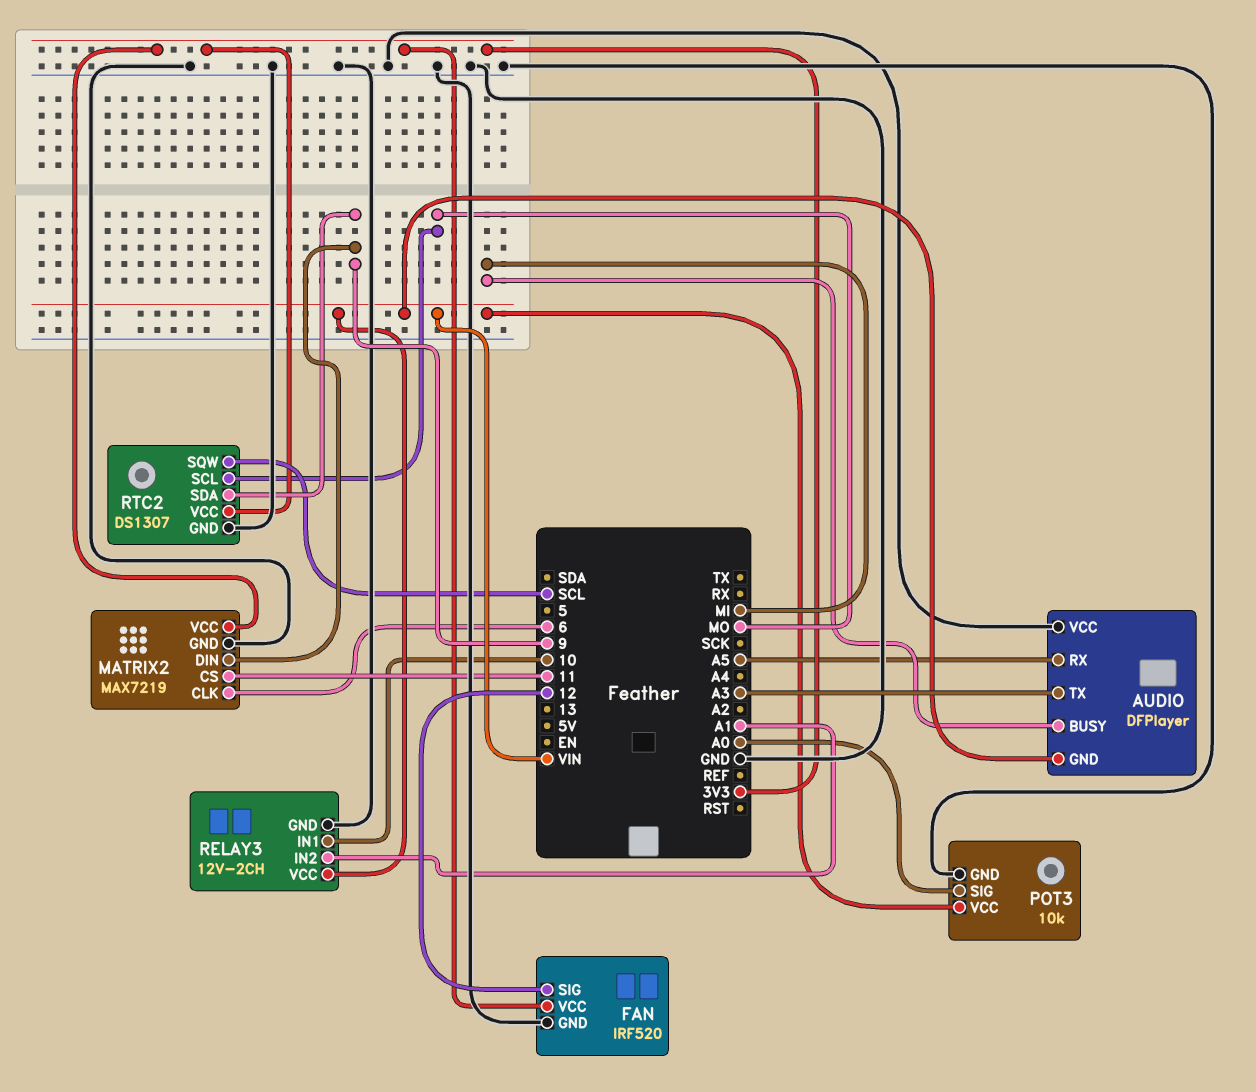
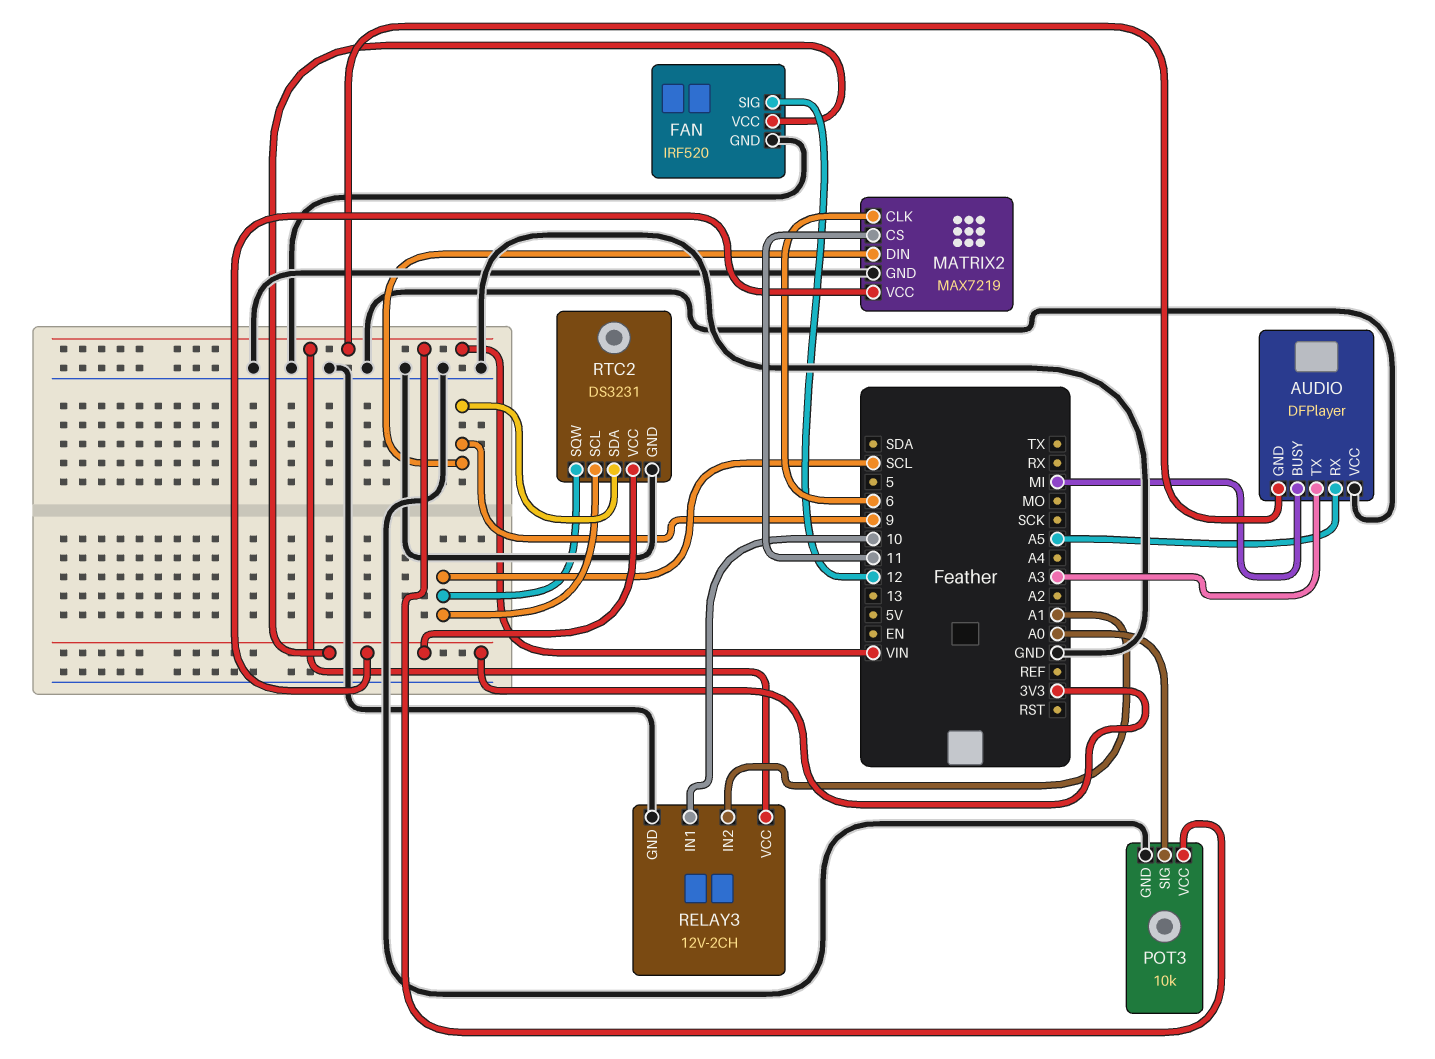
RTC2: DS1307 -> DS3231
RTC2 pin SCL: MO -> SCL

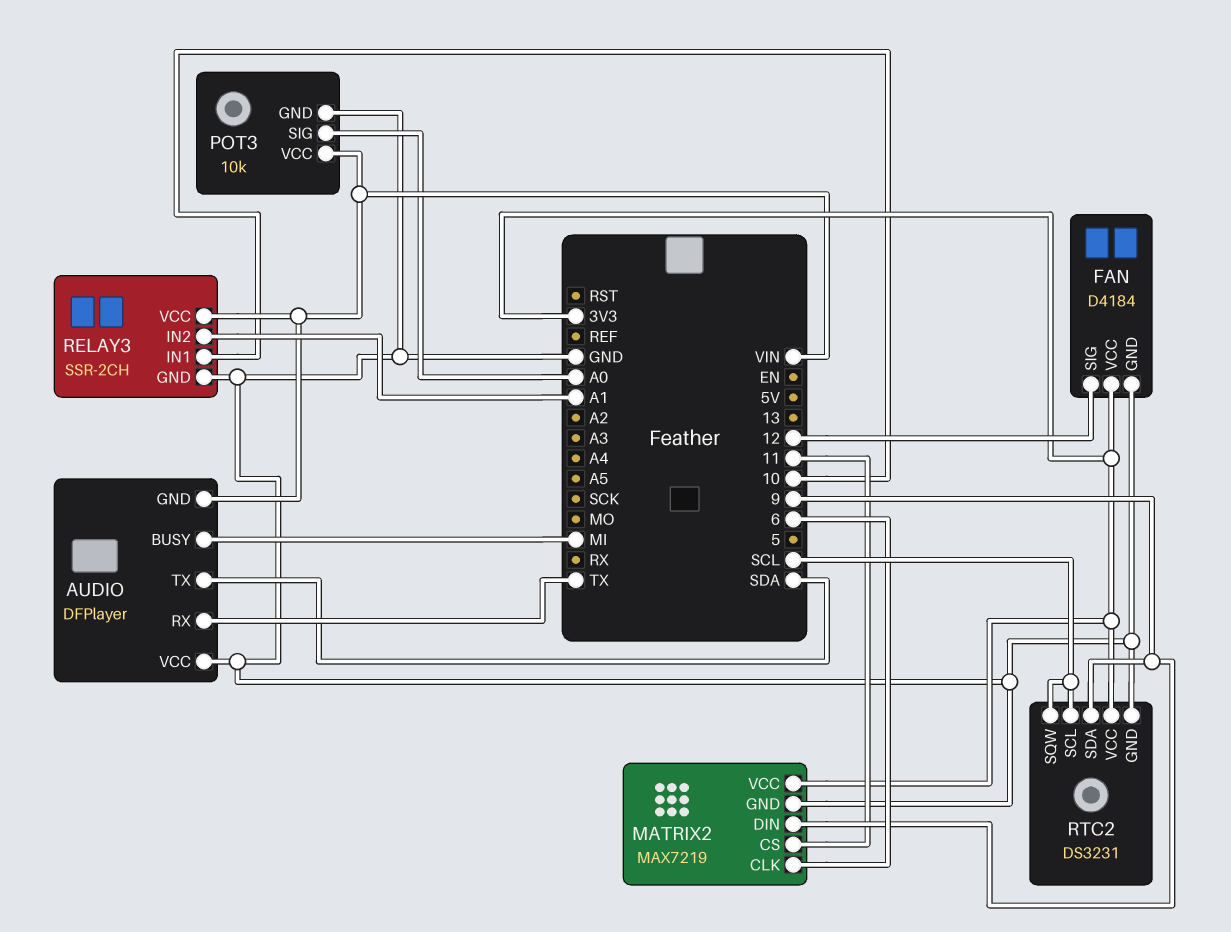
AUDIO pin RX: A5 -> TX
AUDIO pin TX: A3 -> SDA
FAN: IRF520 -> D4184
RELAY3: 12V-2CH -> SSR-2CH

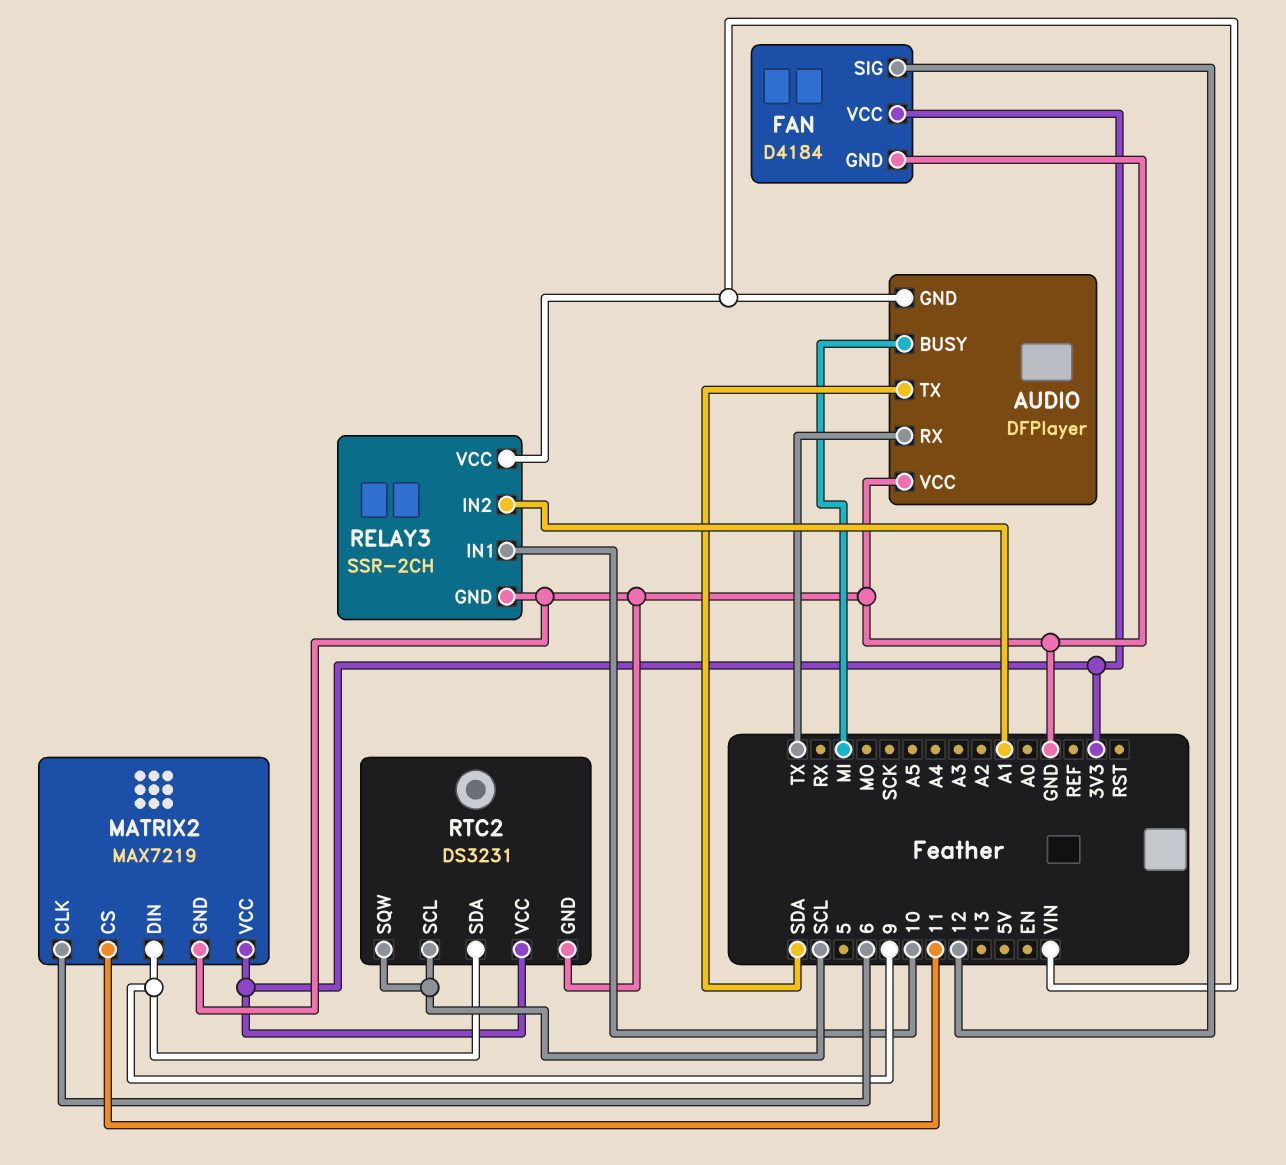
POT3: 10k -> none
POT3 pin GND: GND -> none
POT3 pin SIG: A0 -> none
POT3 pin VCC: VIN -> none

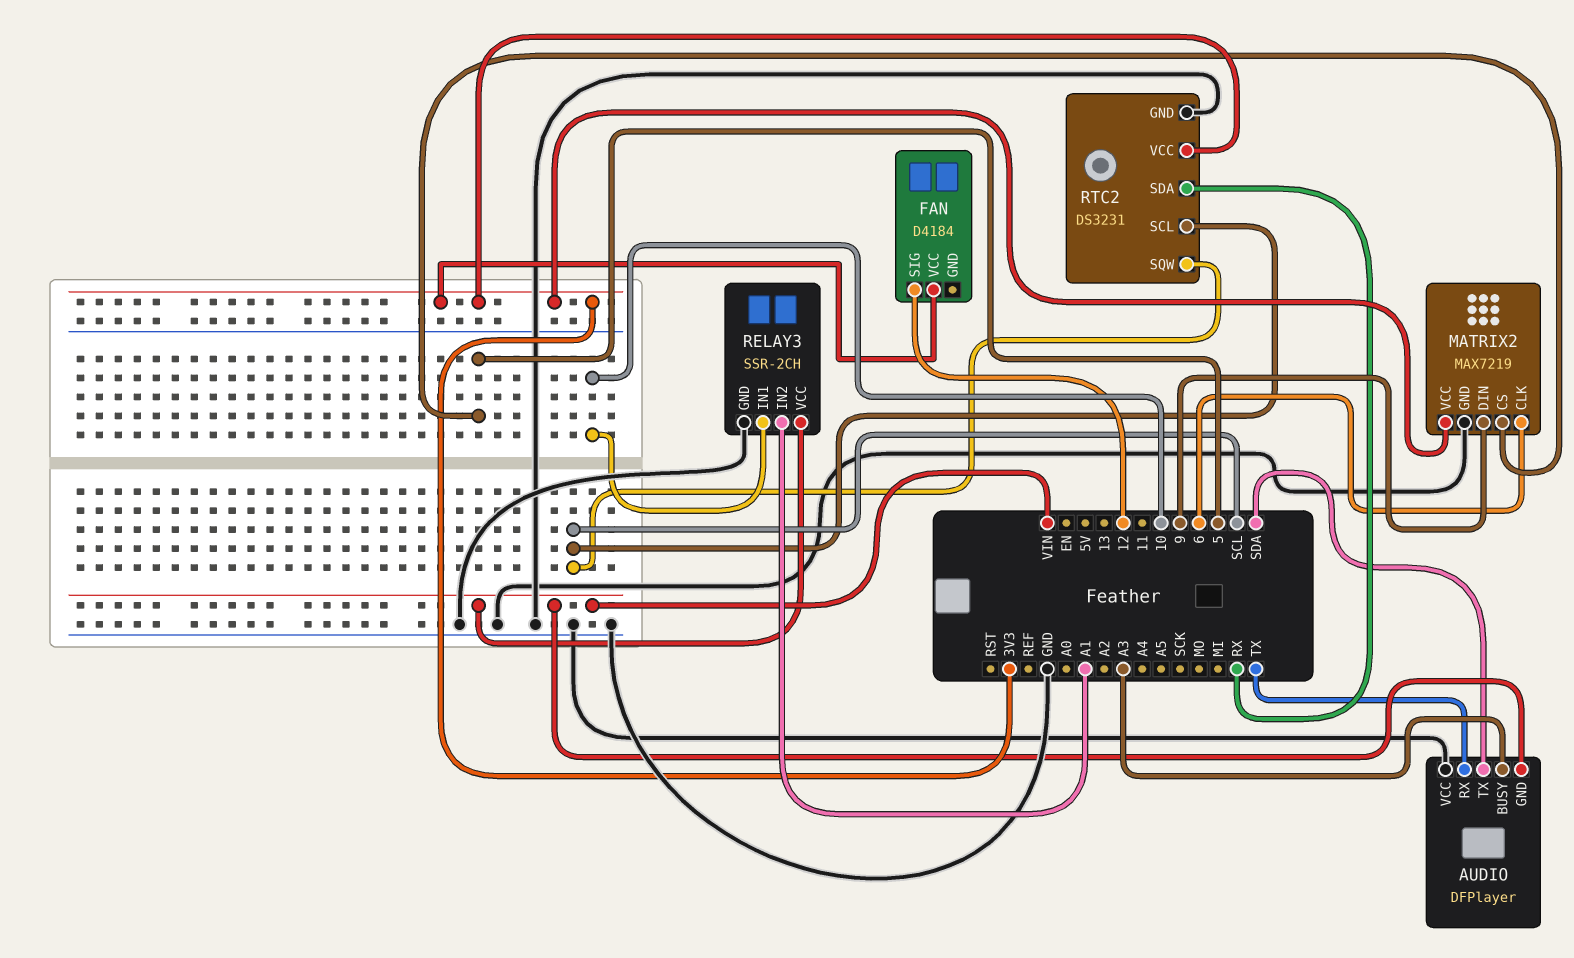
AUDIO pin BUSY: MI -> A3
FAN pin GND: GND -> none
MATRIX2 pin CS: 11 -> 5
RTC2 pin SDA: 9 -> RX

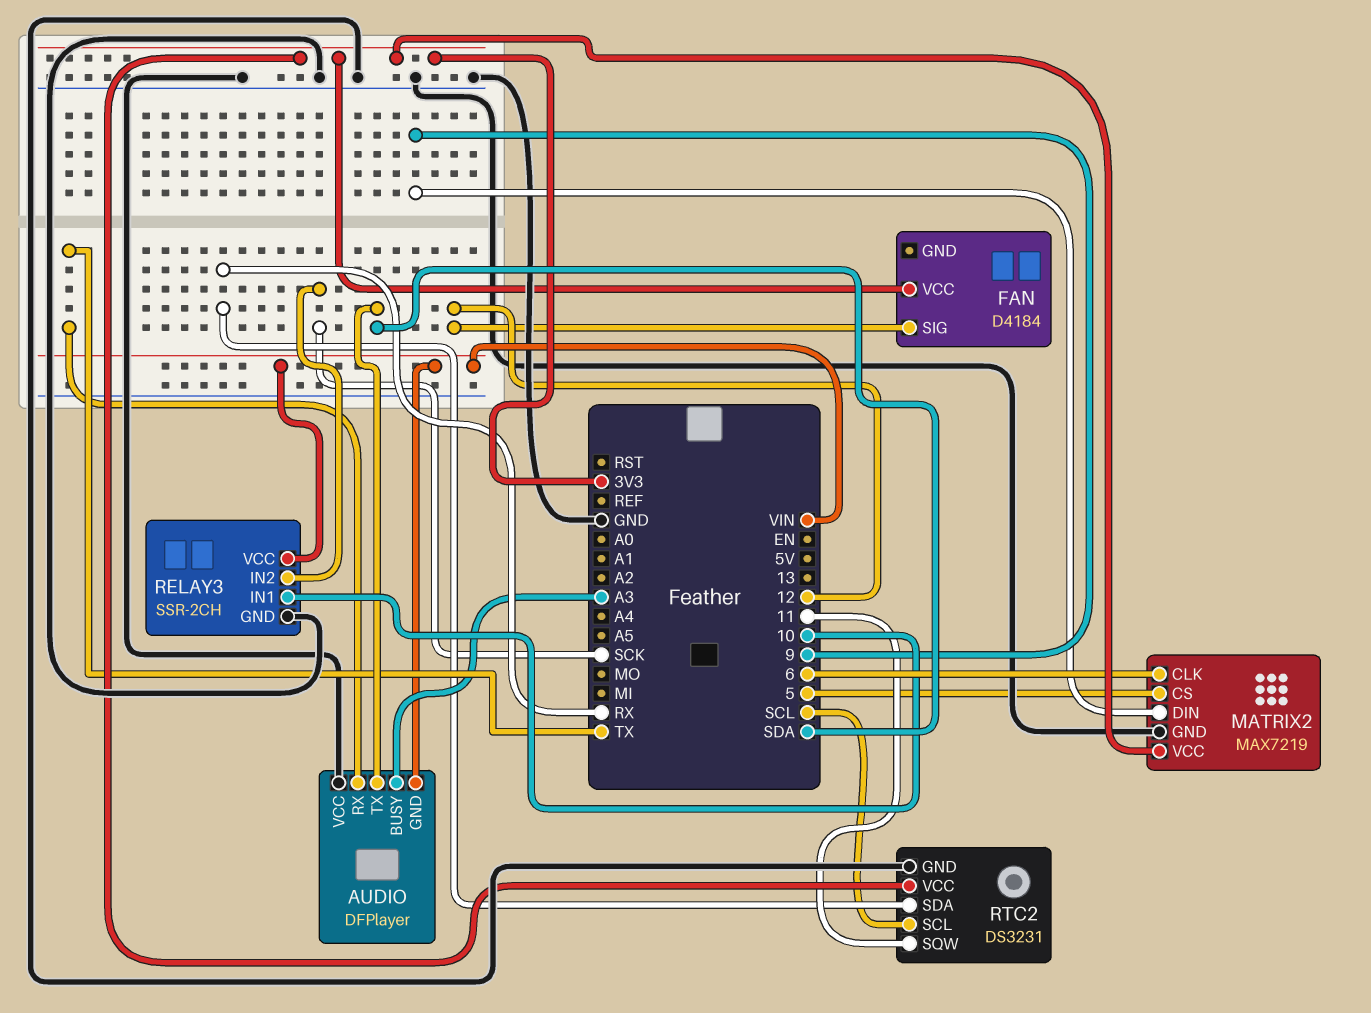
RELAY3 pin IN2: A1 -> SCK
RTC2 pin SQW: SCL -> 11

